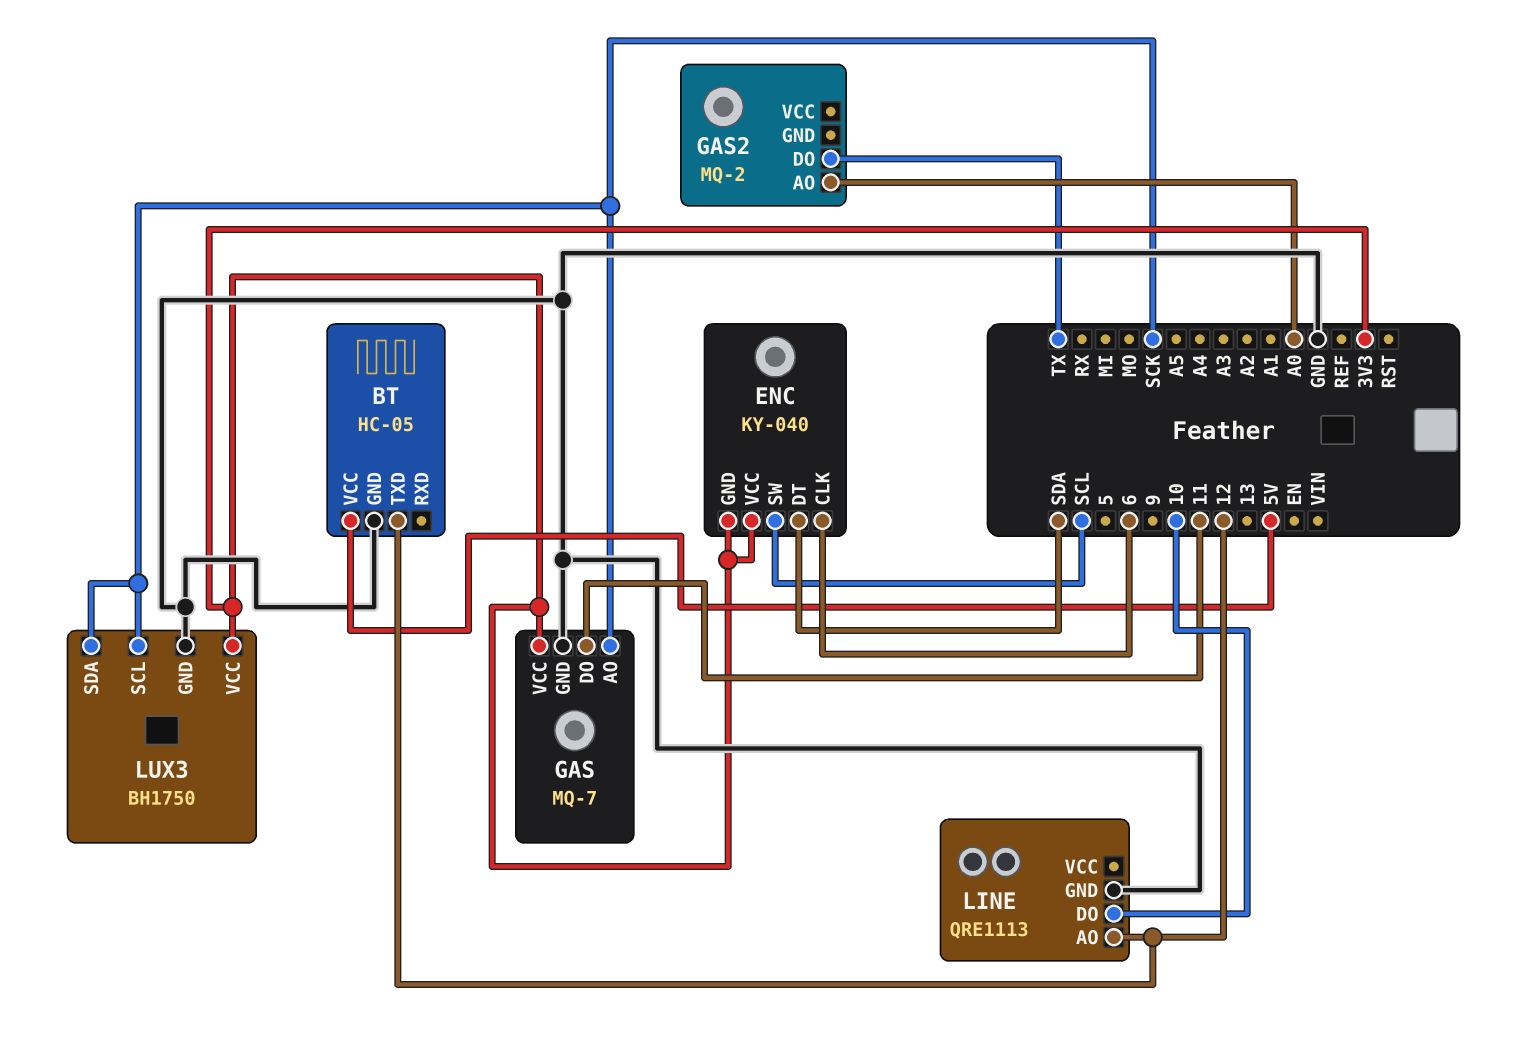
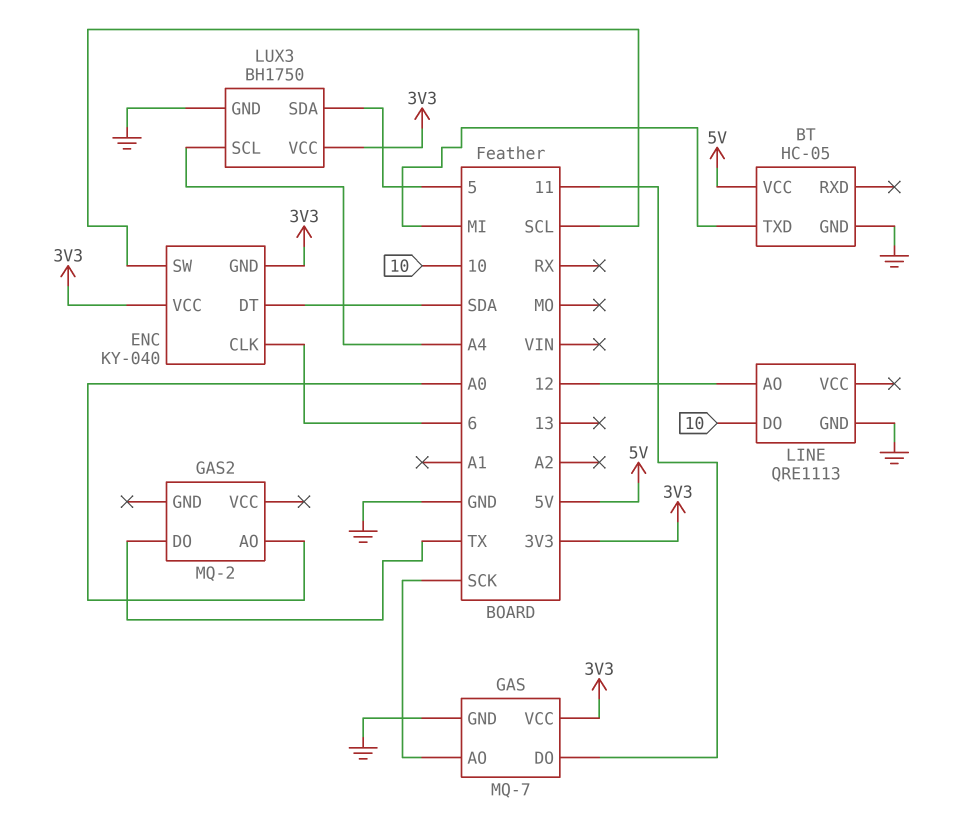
BT pin TXD: 12 -> MI
LUX3 pin SCL: SCK -> A4
LUX3 pin SDA: SCK -> 5

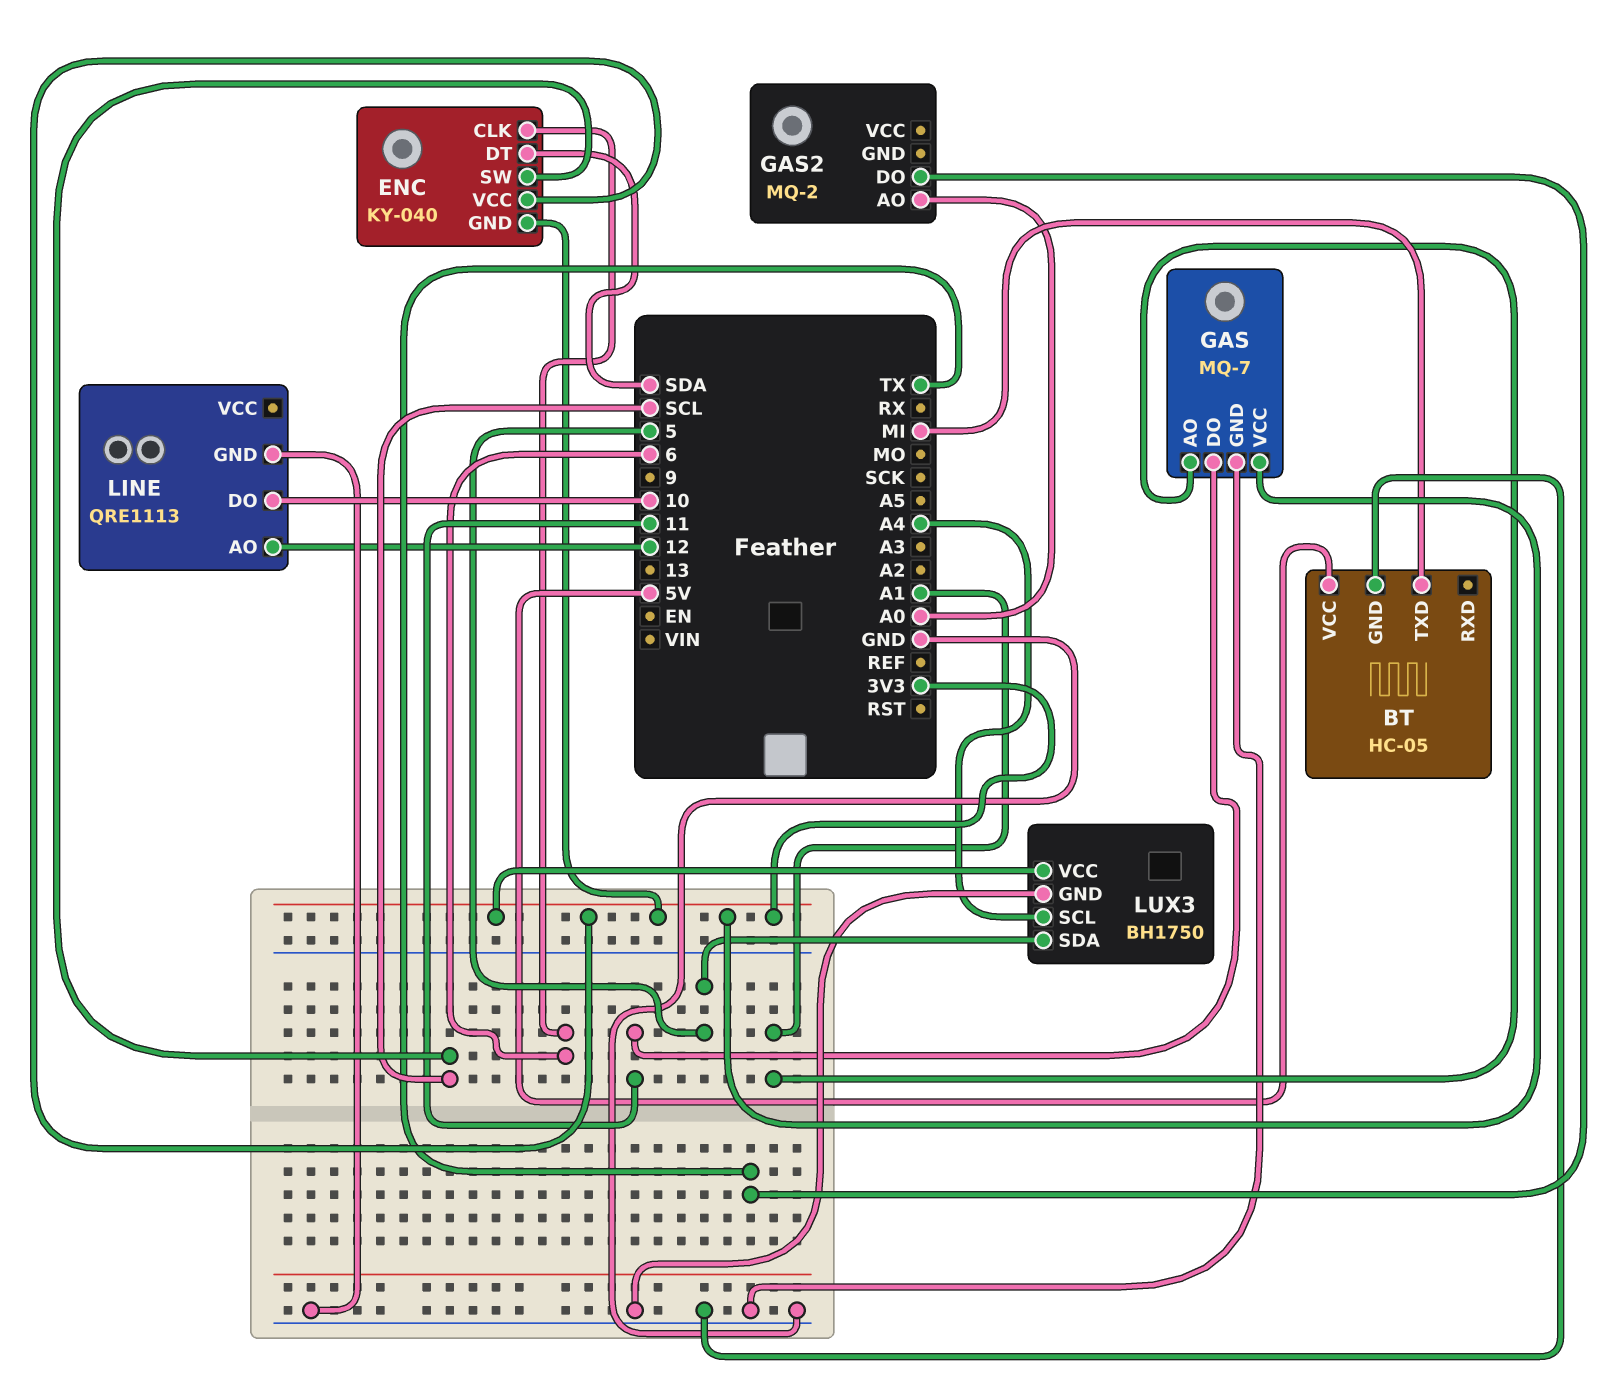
GAS pin AO: SCK -> A1

